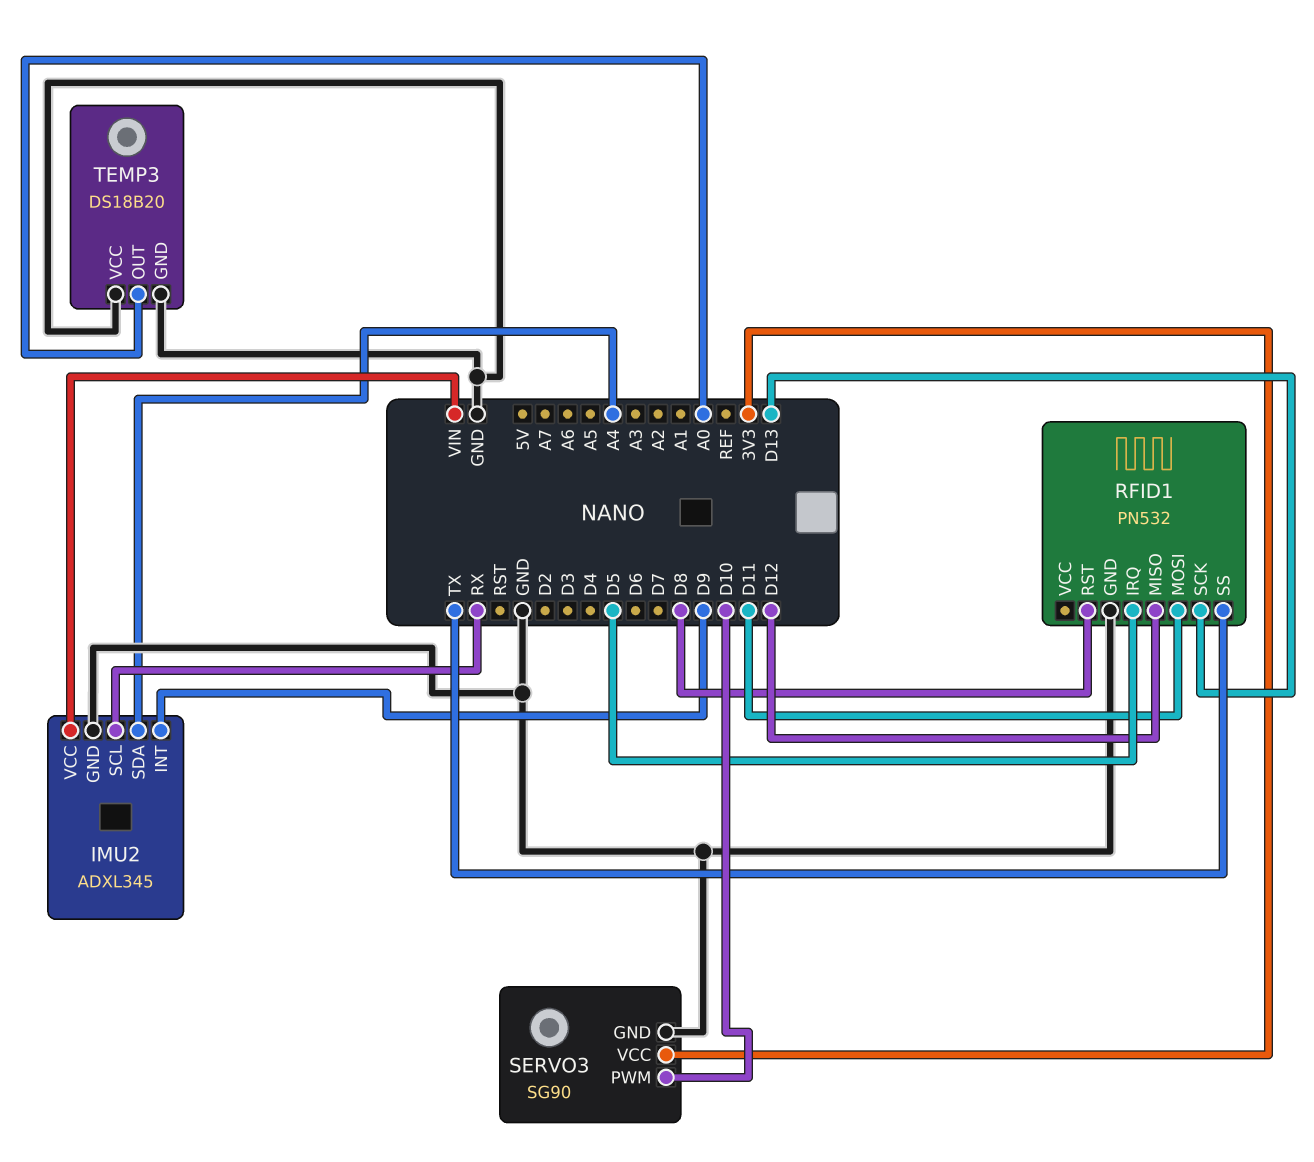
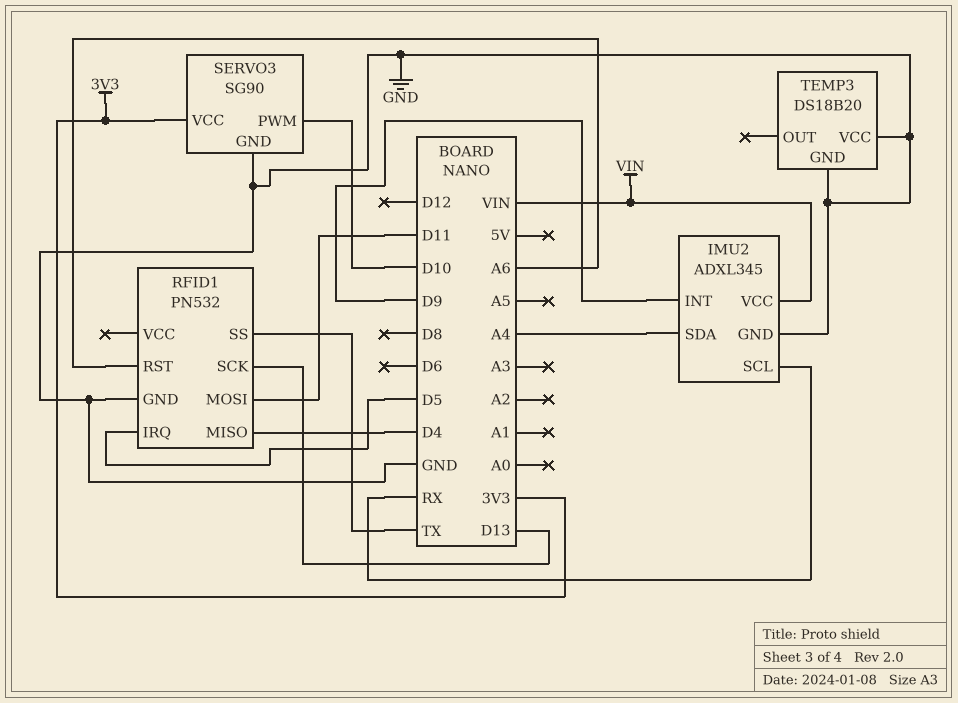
RFID1 pin MISO: D12 -> D4
RFID1 pin RST: D8 -> A6
TEMP3 pin OUT: A0 -> none

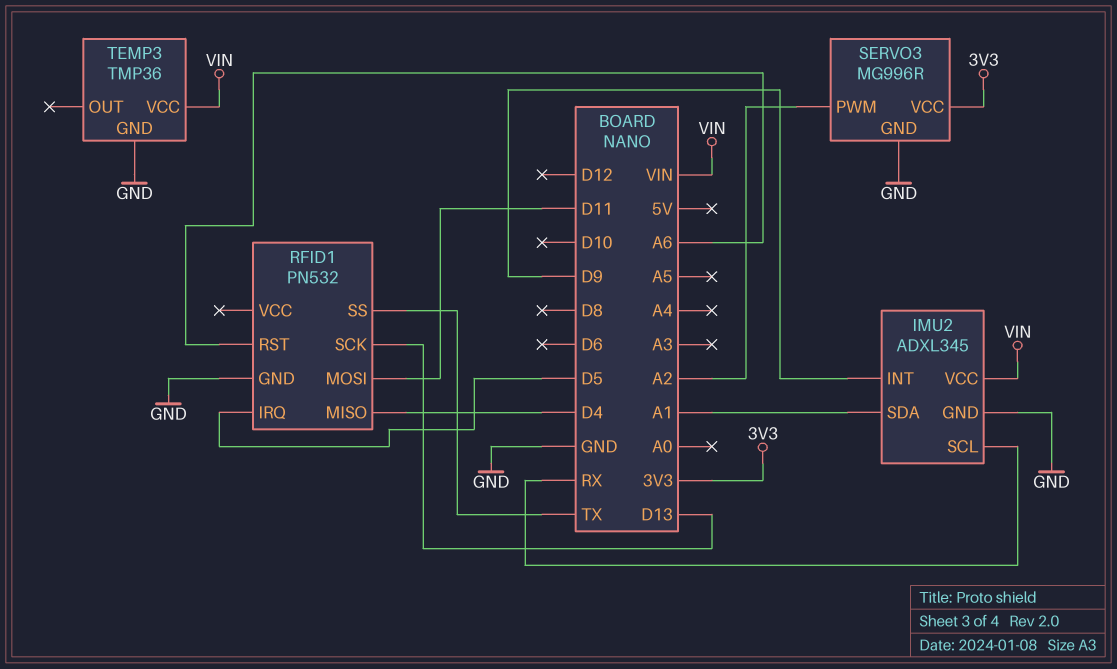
IMU2 pin SDA: A4 -> A1
SERVO3: SG90 -> MG996R
SERVO3 pin PWM: D10 -> A2
TEMP3: DS18B20 -> TMP36
TEMP3 pin VCC: GND -> VIN

